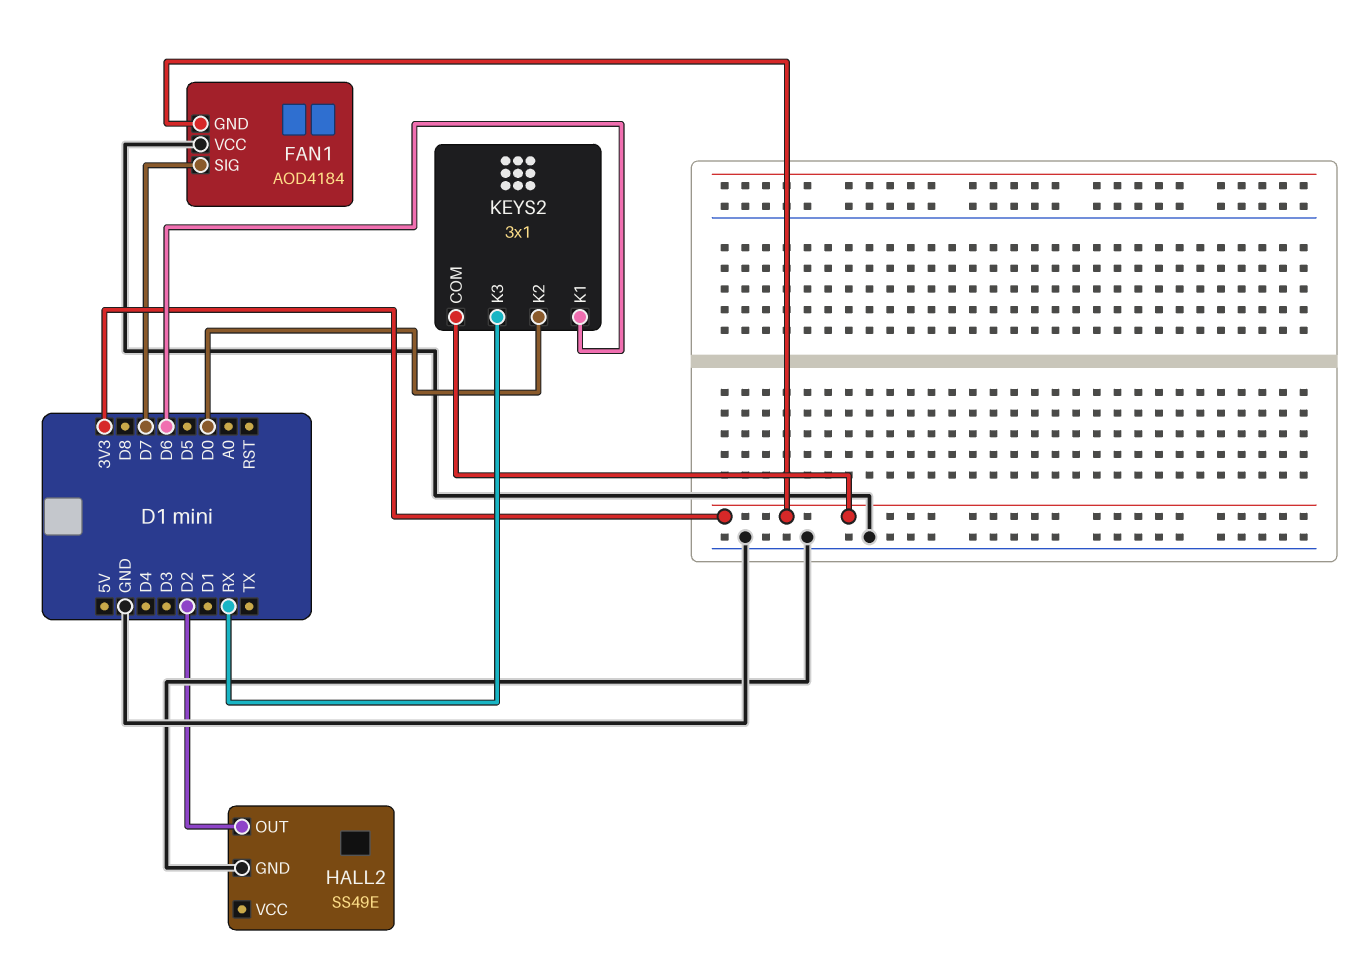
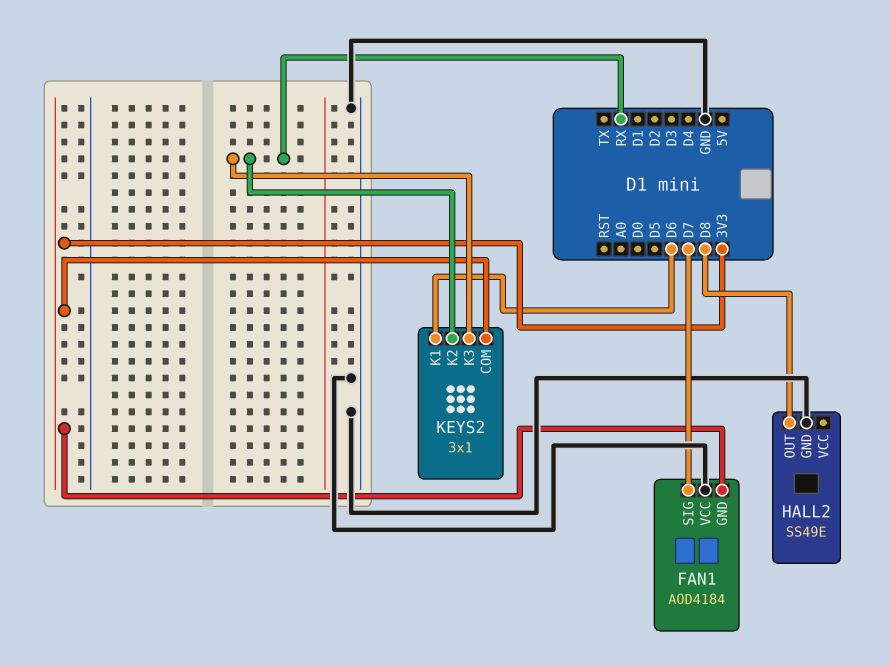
HALL2 pin OUT: D2 -> D8
KEYS2 pin K2: D0 -> RX

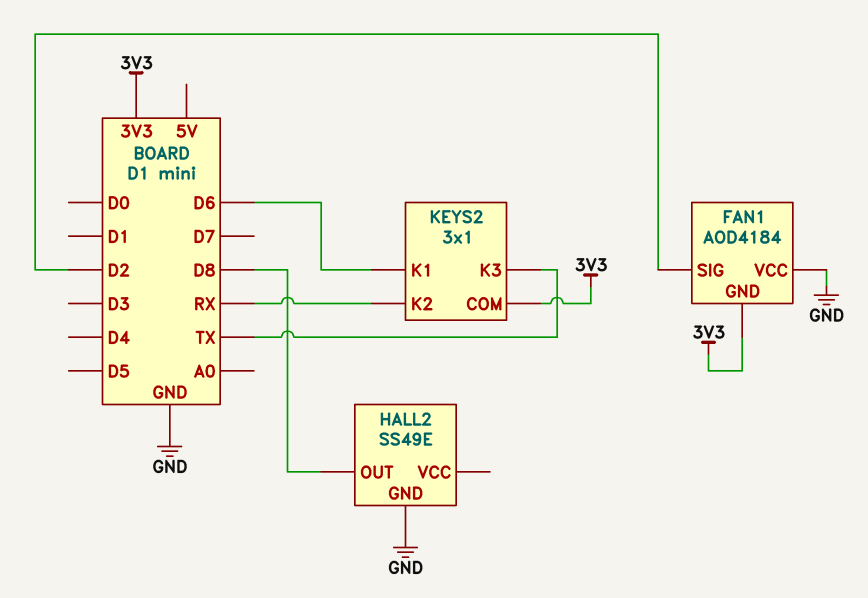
FAN1 pin SIG: D7 -> D2
KEYS2 pin K3: RX -> TX

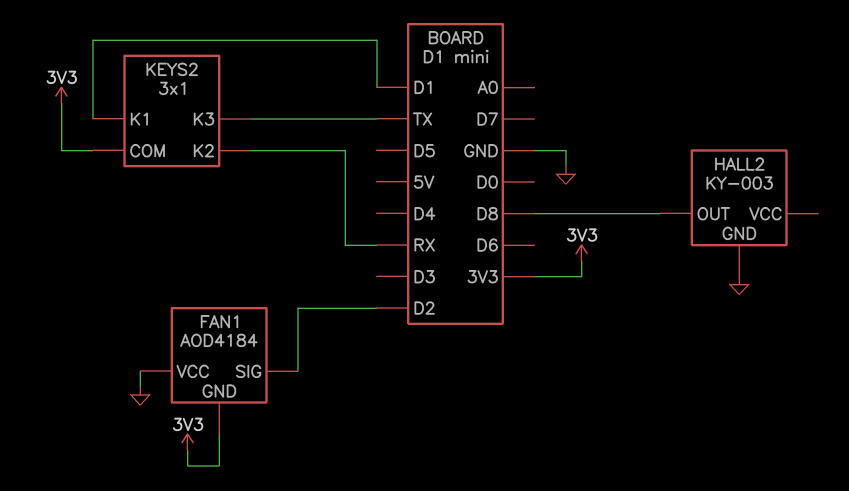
HALL2: SS49E -> KY-003
KEYS2 pin K1: D6 -> D1

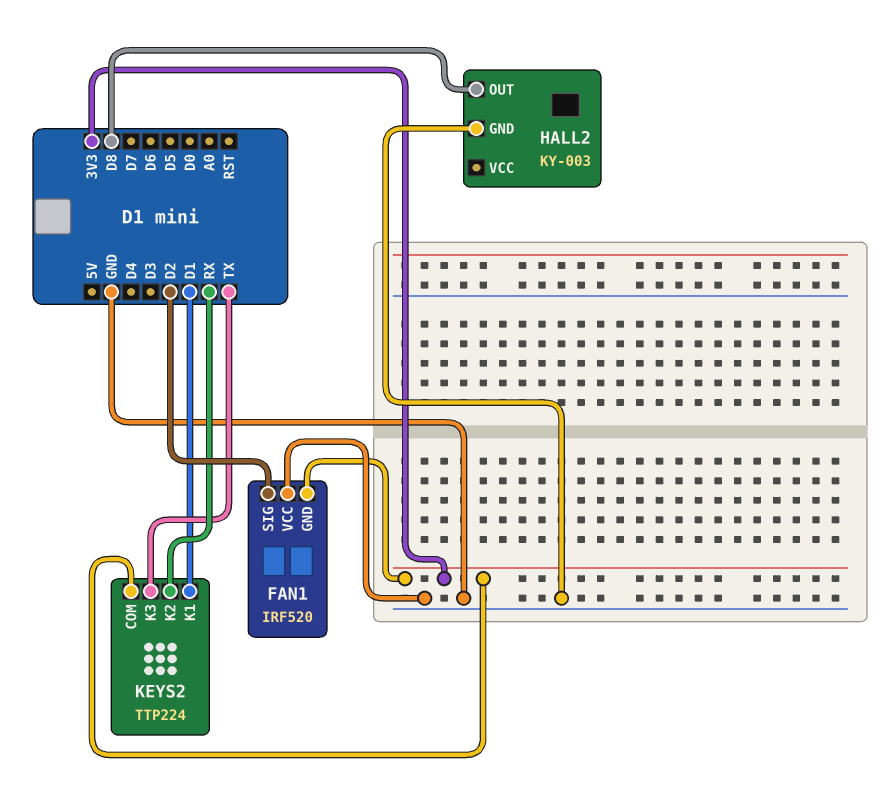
FAN1: AOD4184 -> IRF520
KEYS2: 3x1 -> TTP224

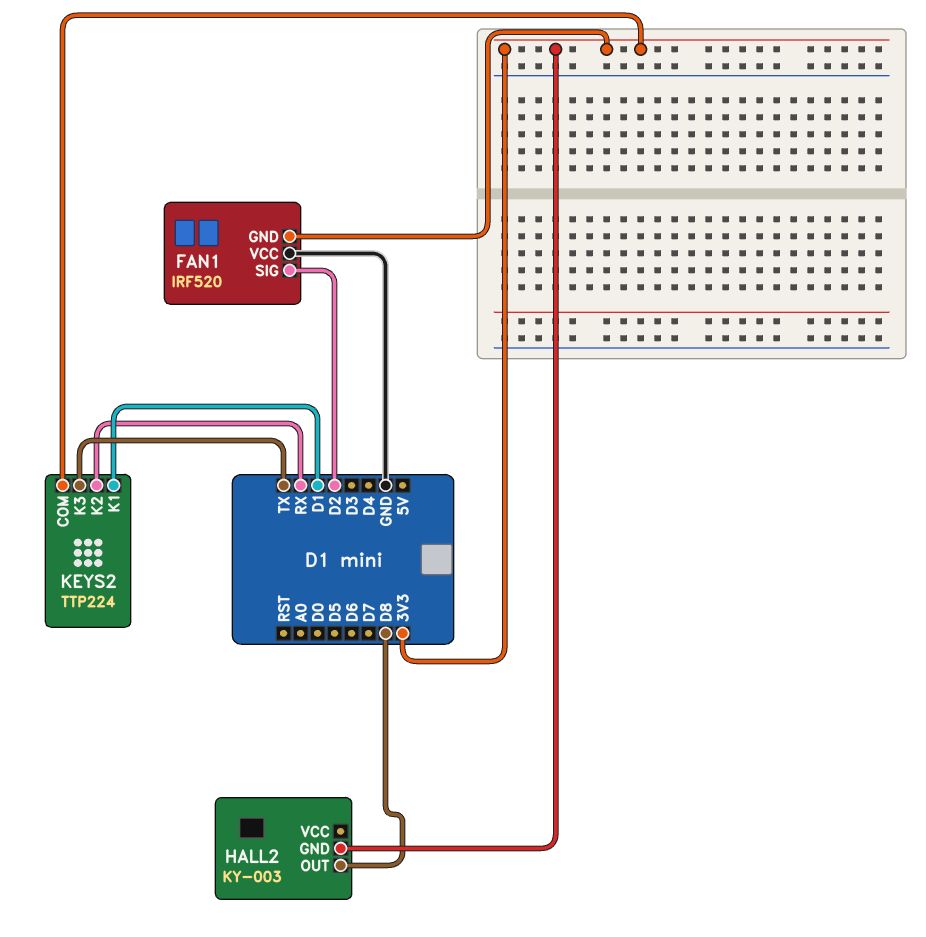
HALL2 pin GND: GND -> 3V3

